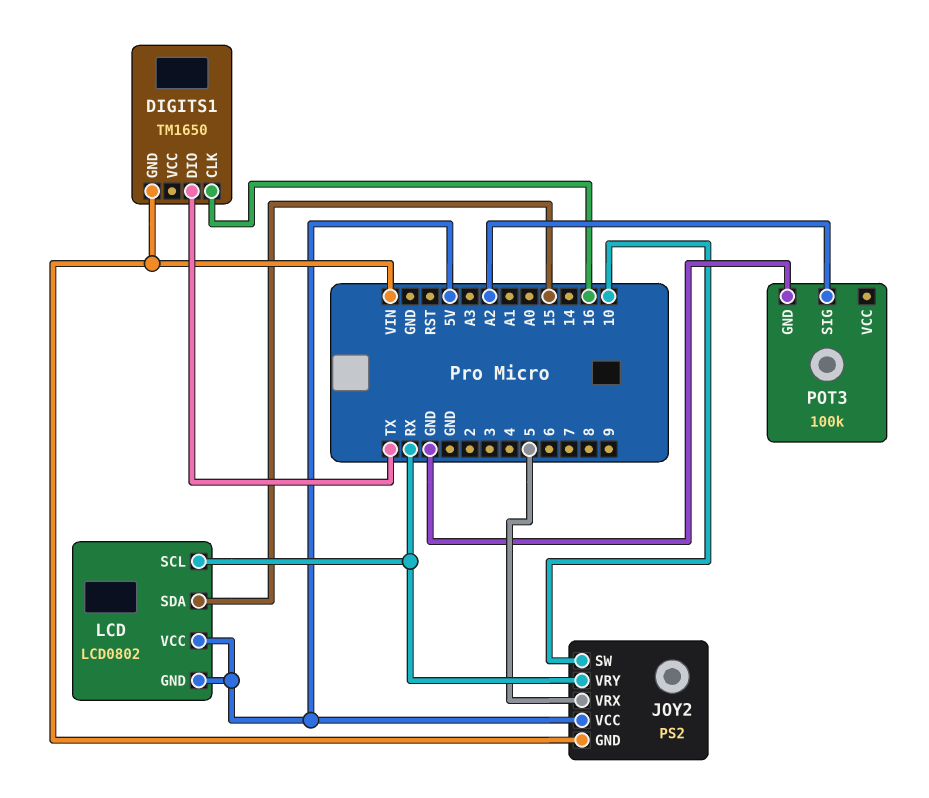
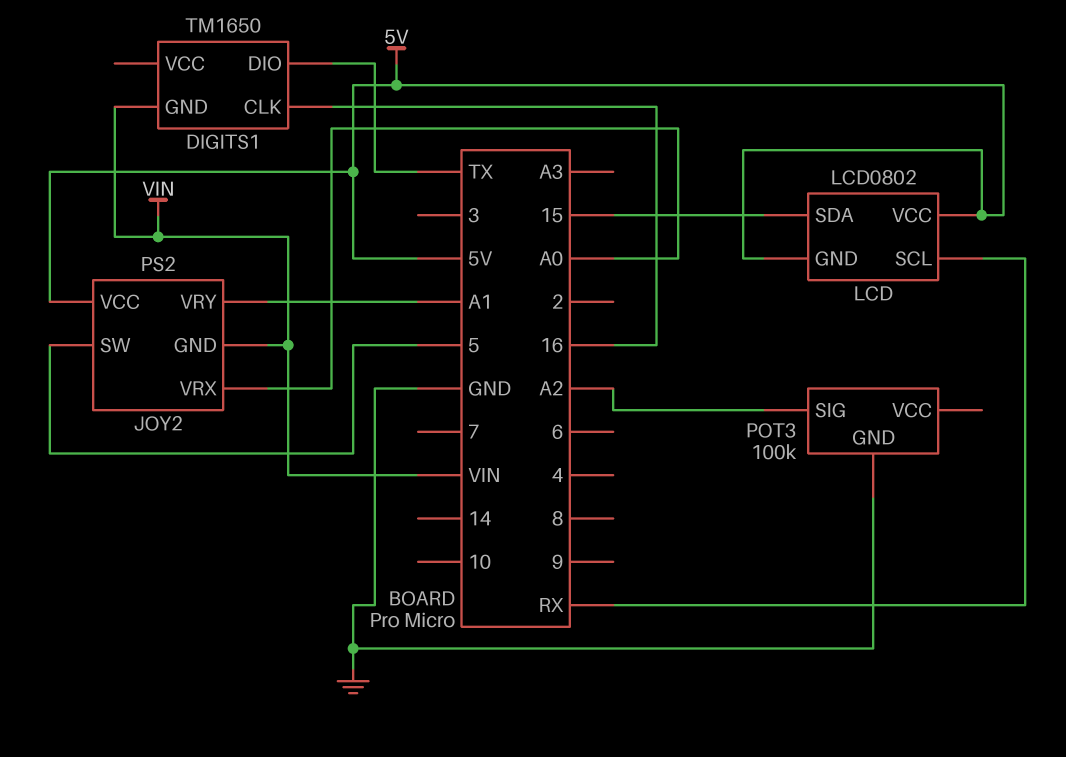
JOY2 pin SW: 10 -> 5
JOY2 pin VRX: 5 -> A0
JOY2 pin VRY: RX -> A1

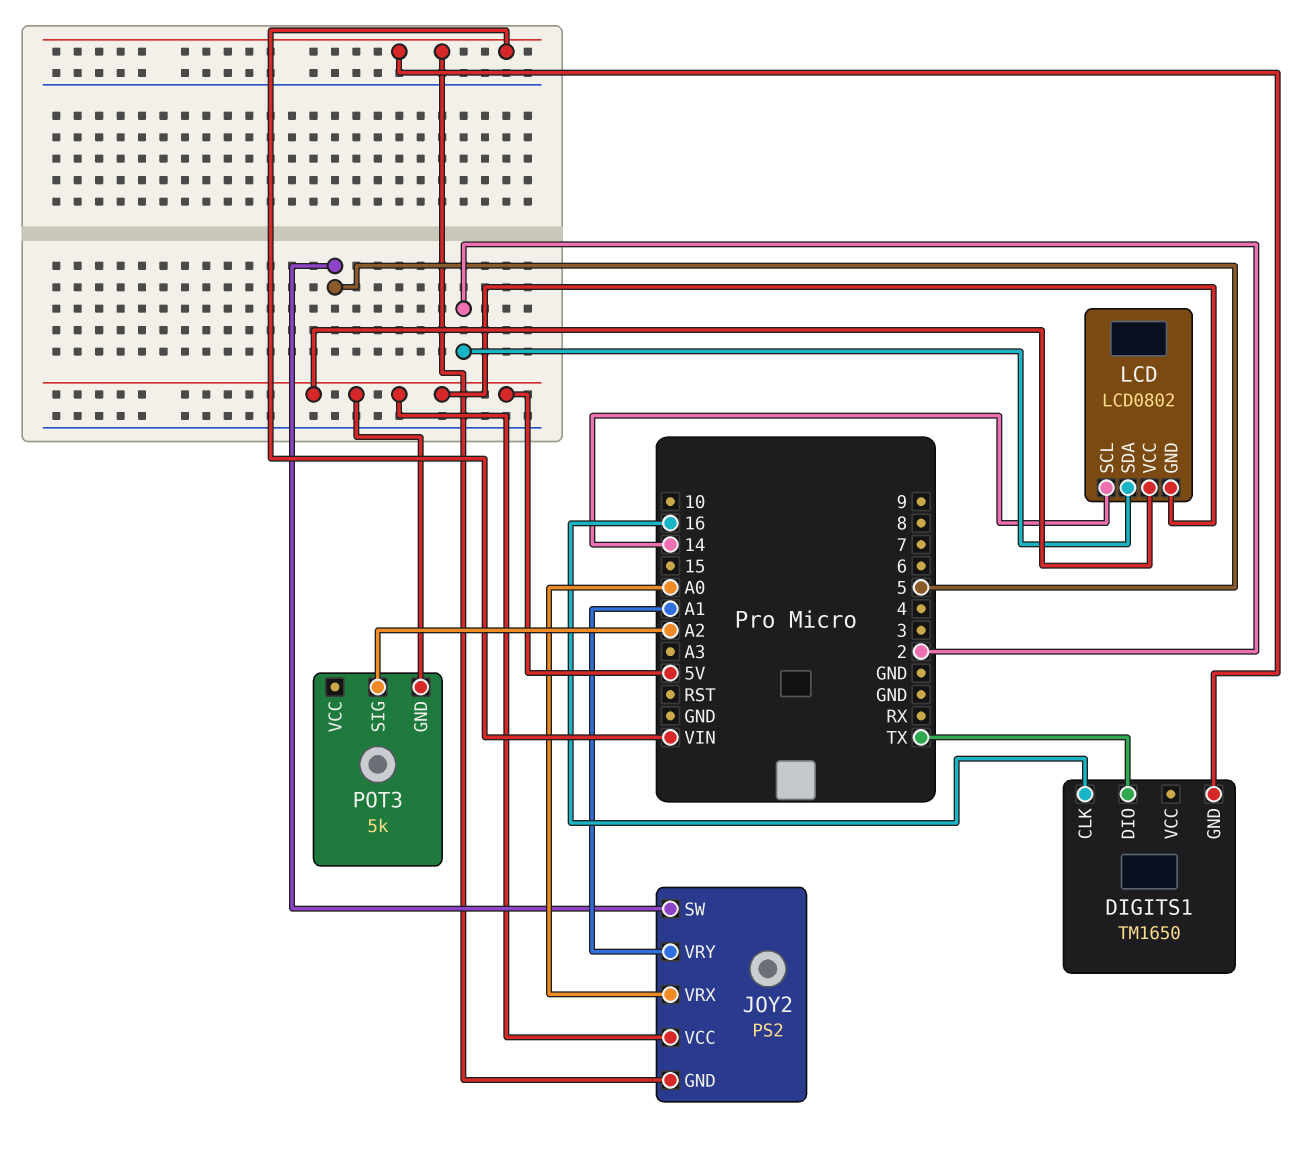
LCD pin SCL: RX -> 14
LCD pin SDA: 15 -> 2
POT3: 100k -> 5k
POT3 pin GND: GND -> 5V

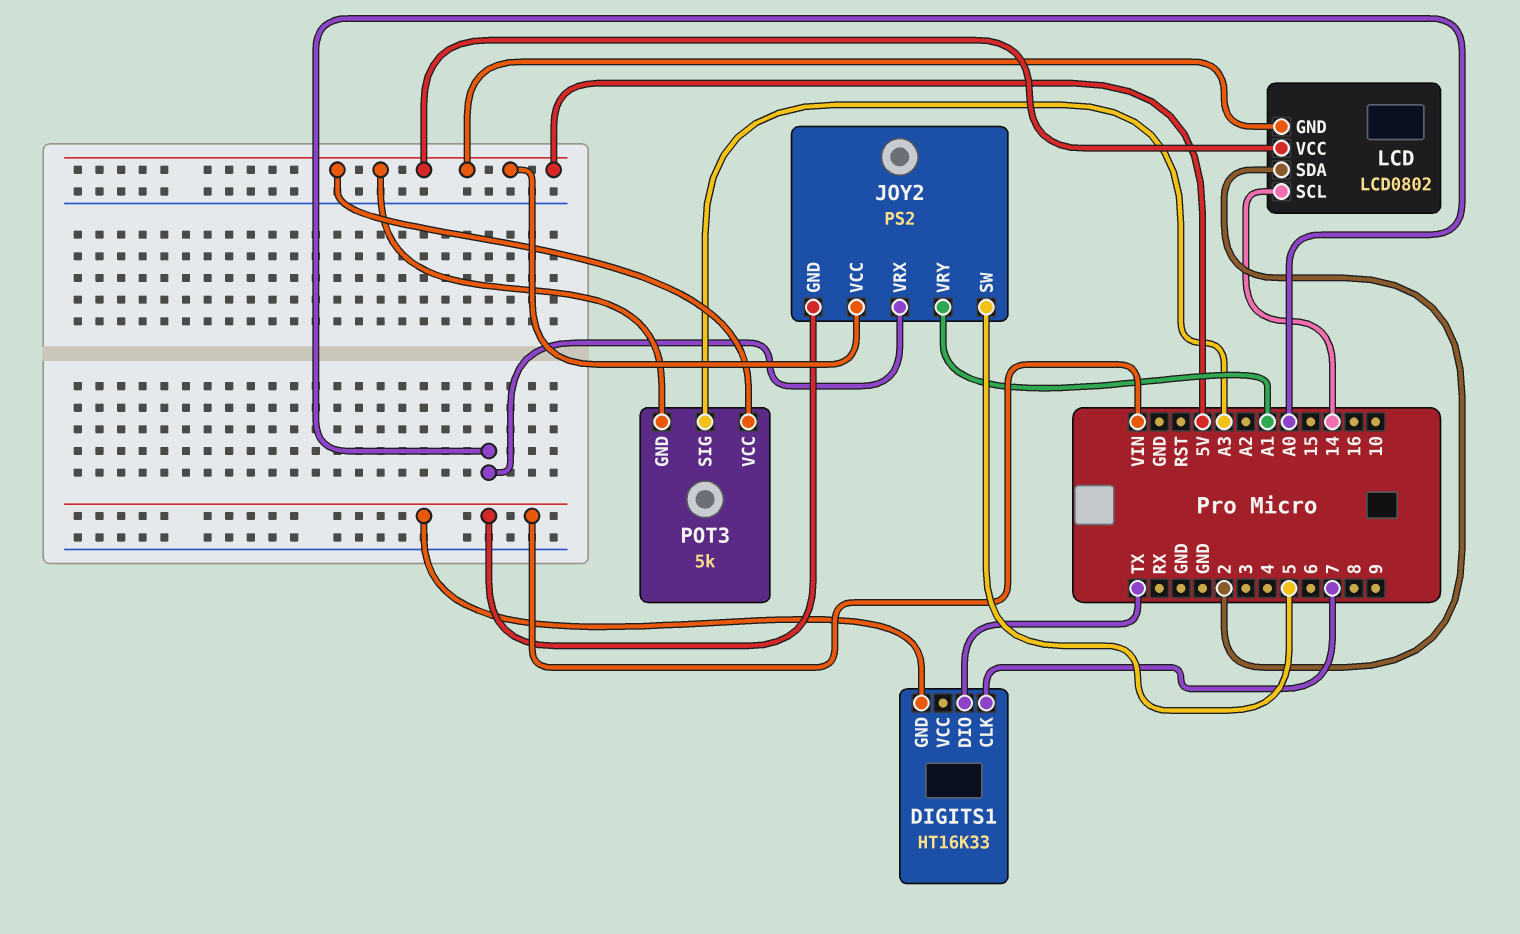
DIGITS1: TM1650 -> HT16K33
DIGITS1 pin CLK: 16 -> 7
POT3 pin SIG: A2 -> A3
POT3 pin VCC: none -> 5V

